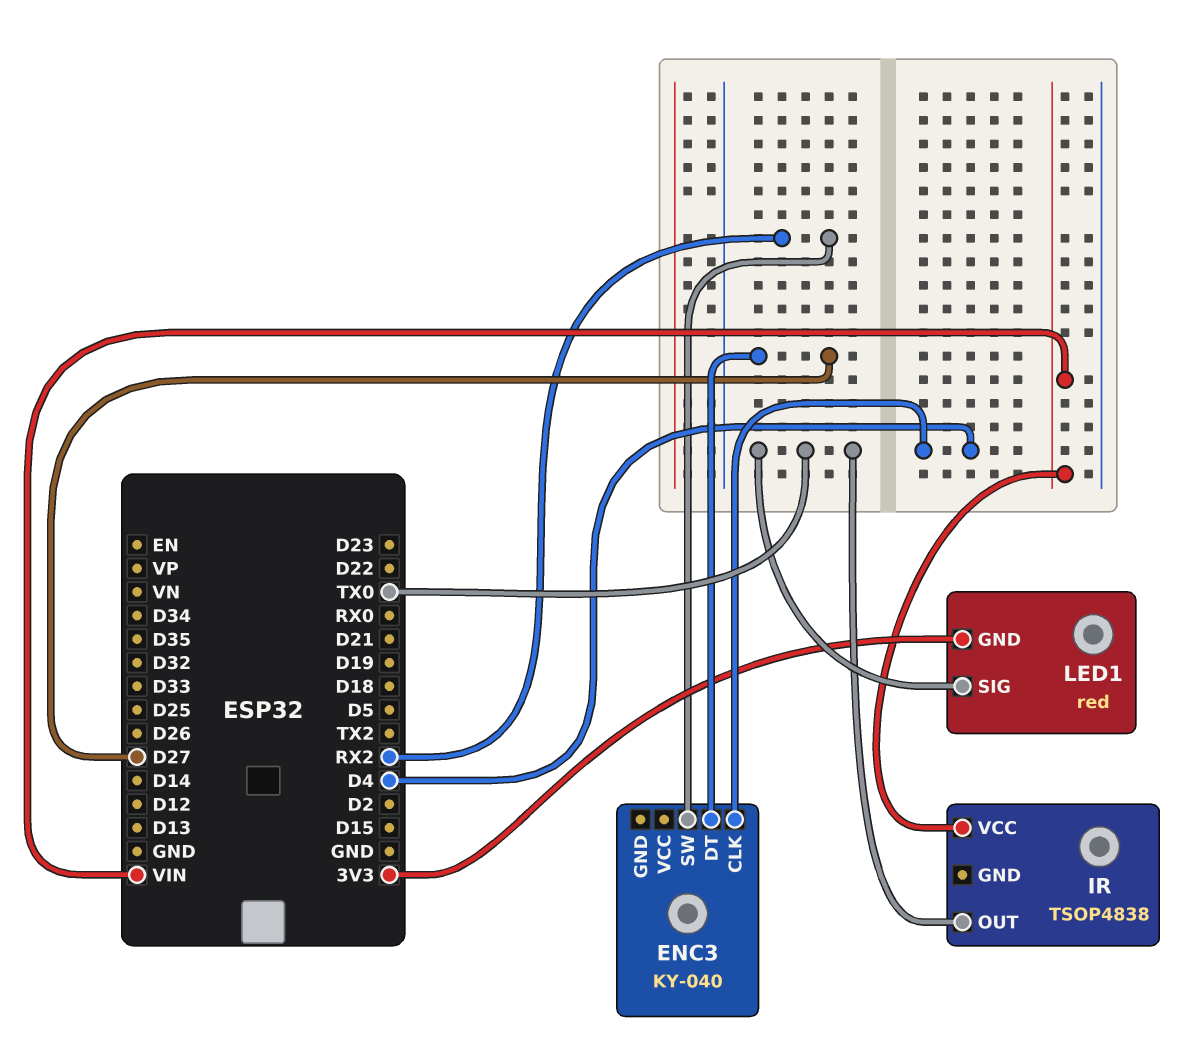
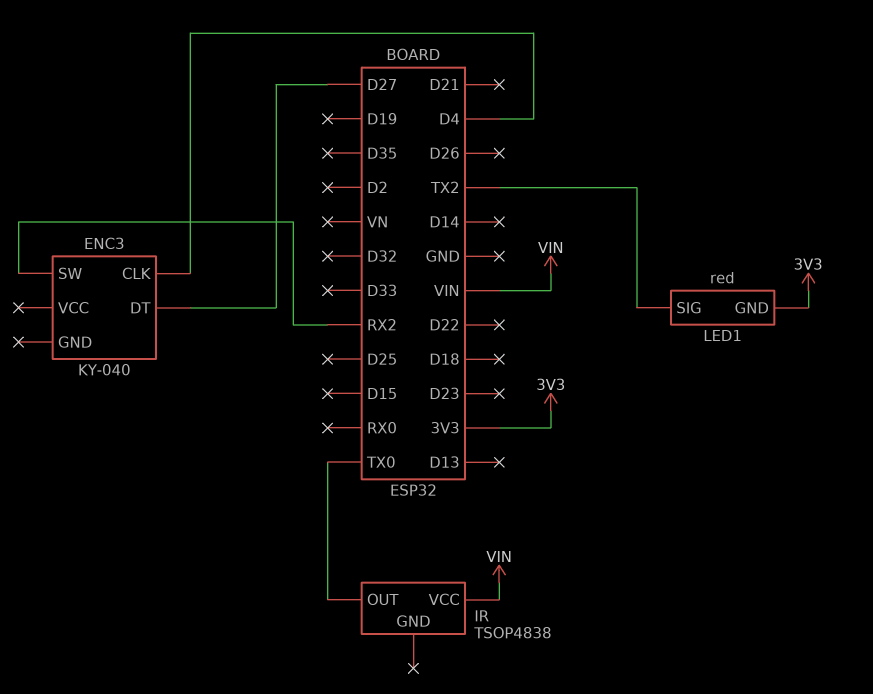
LED1 pin SIG: TX0 -> TX2

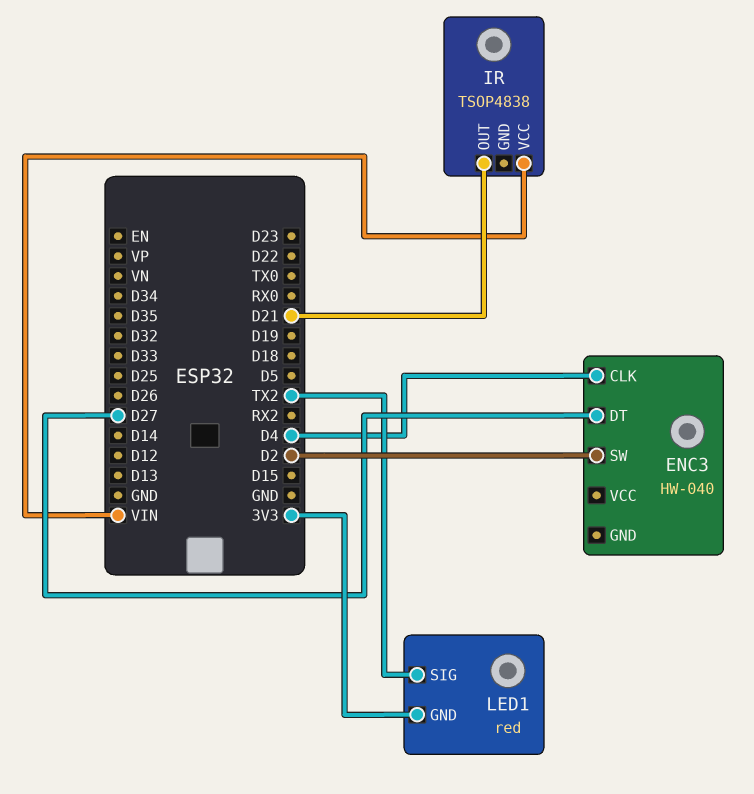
ENC3: KY-040 -> HW-040
ENC3 pin SW: RX2 -> D2
IR pin OUT: TX0 -> D21

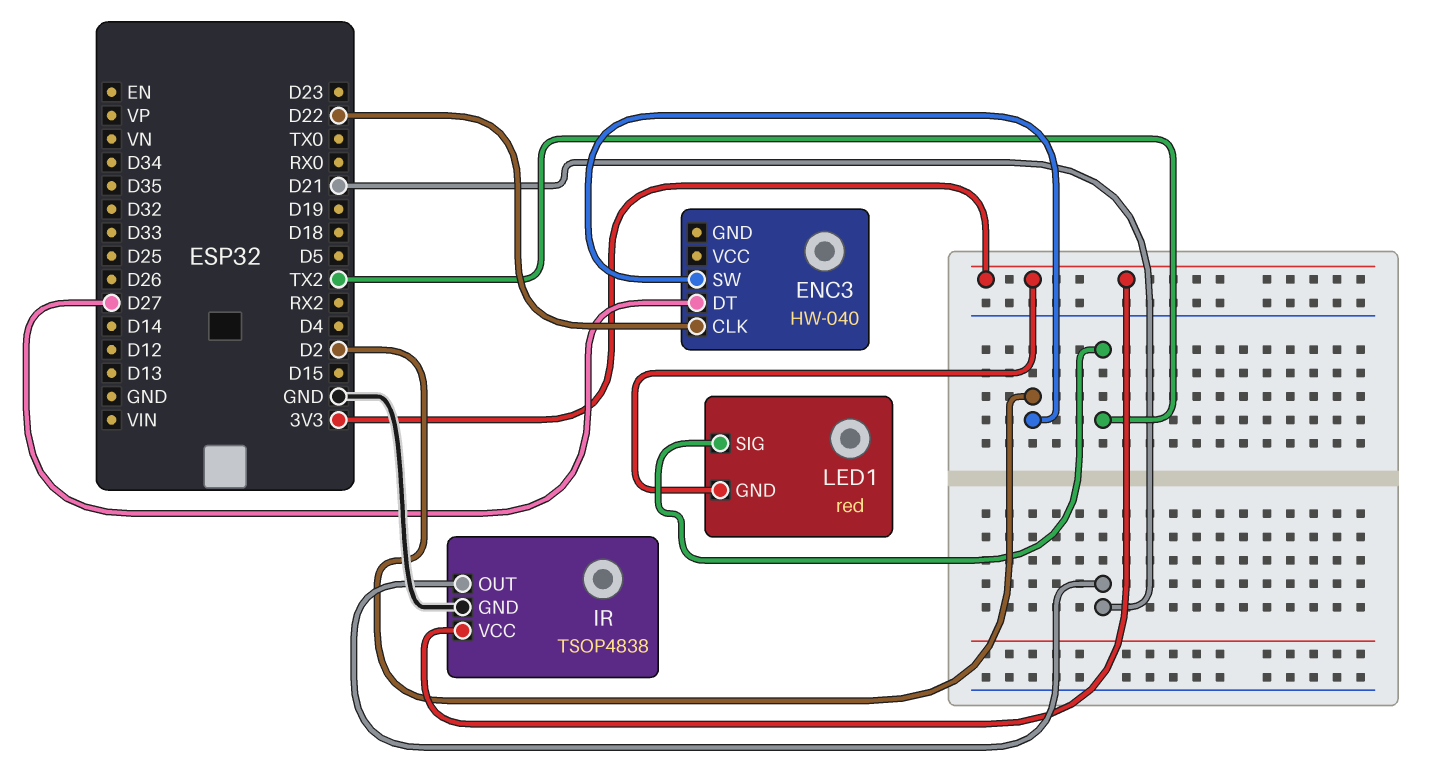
ENC3 pin CLK: D4 -> D22
IR pin GND: none -> GND
IR pin VCC: VIN -> 3V3

